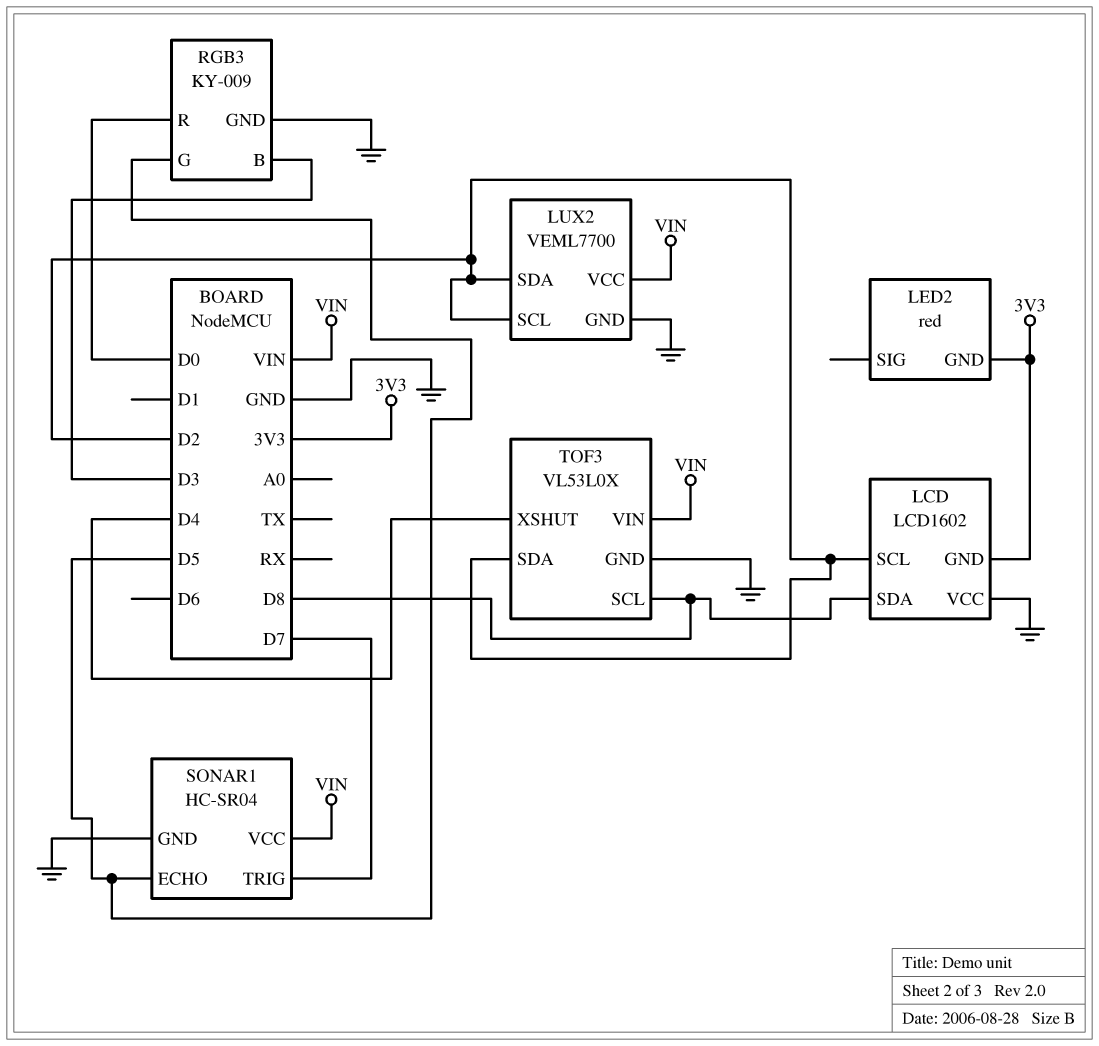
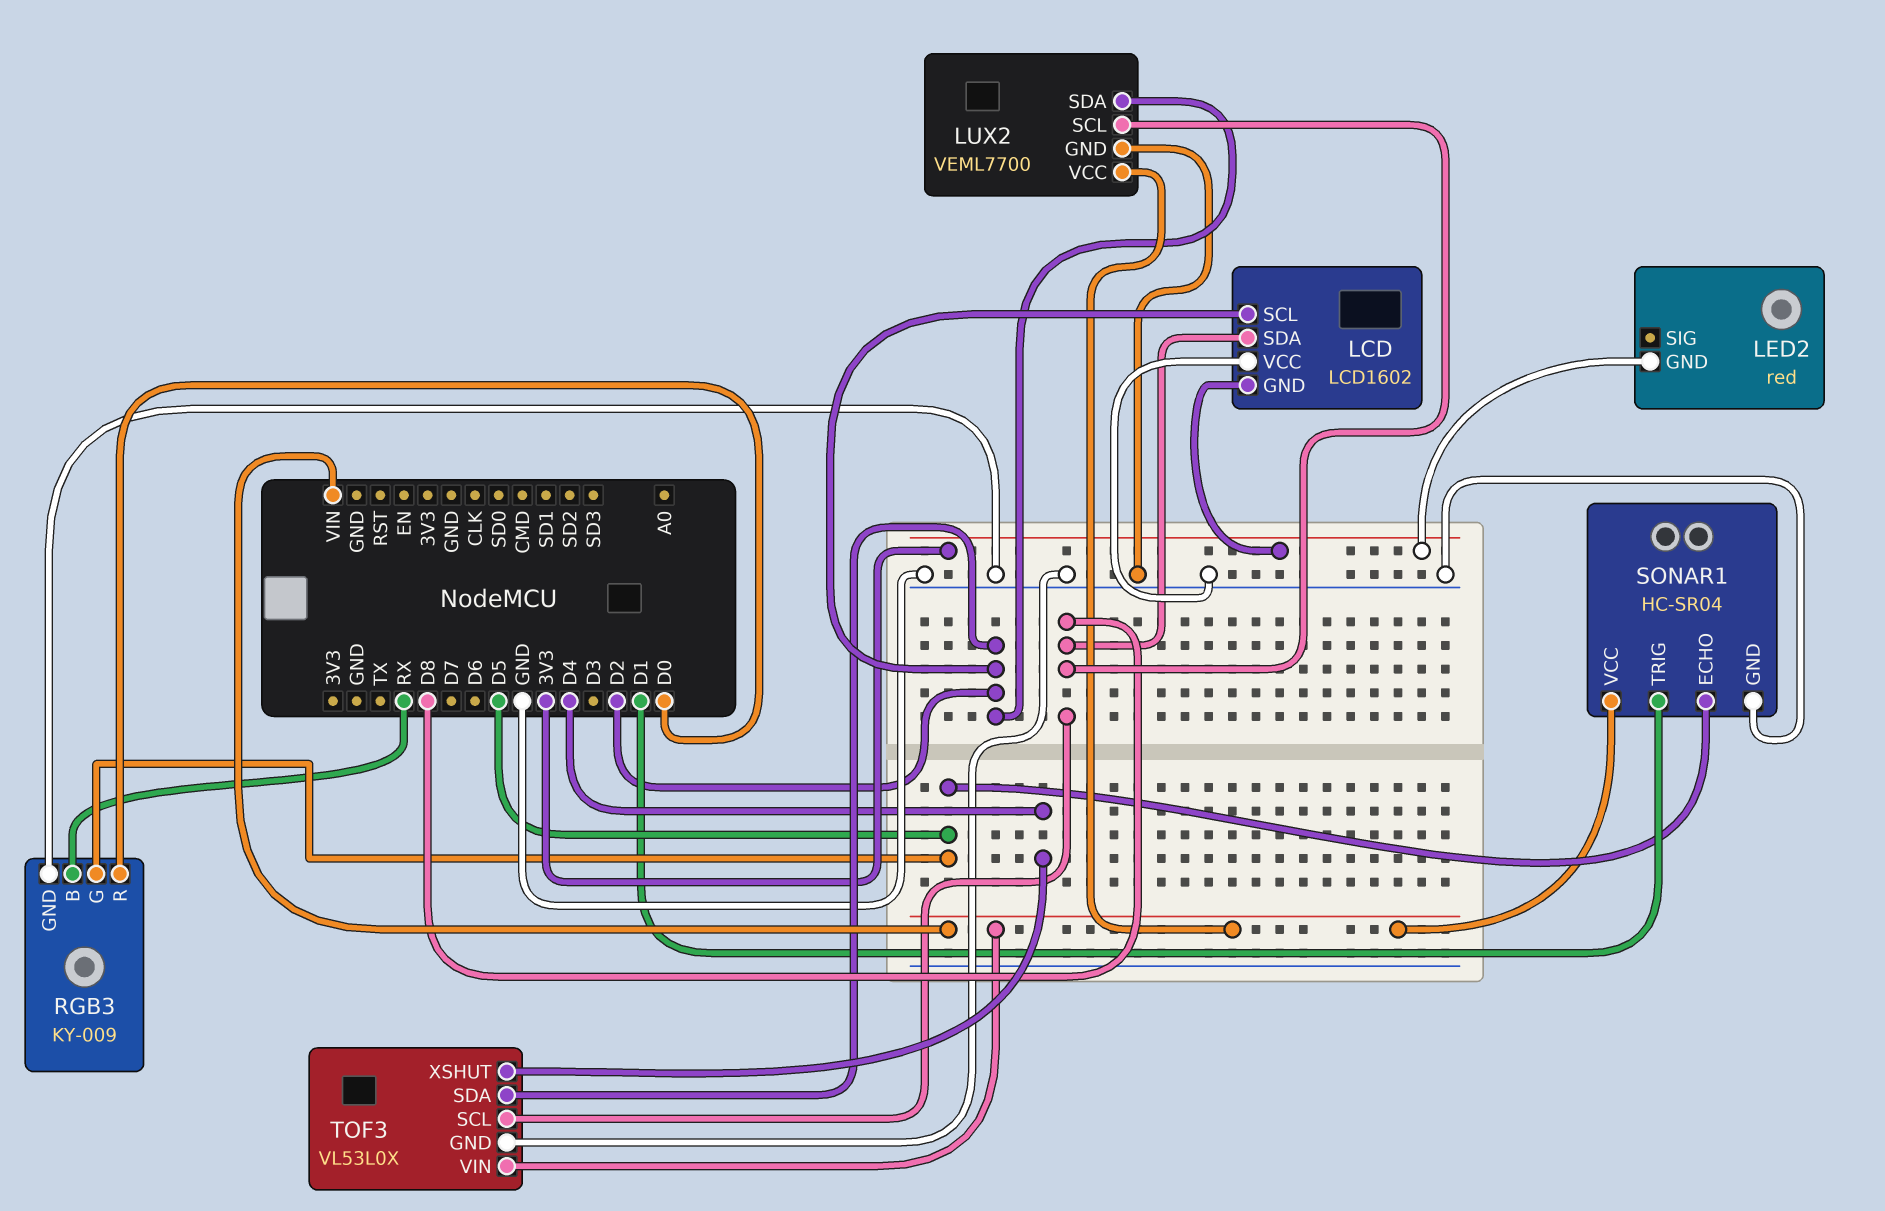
LUX2 pin SCL: D2 -> D8
RGB3 pin B: D3 -> RX
SONAR1 pin TRIG: D7 -> D1

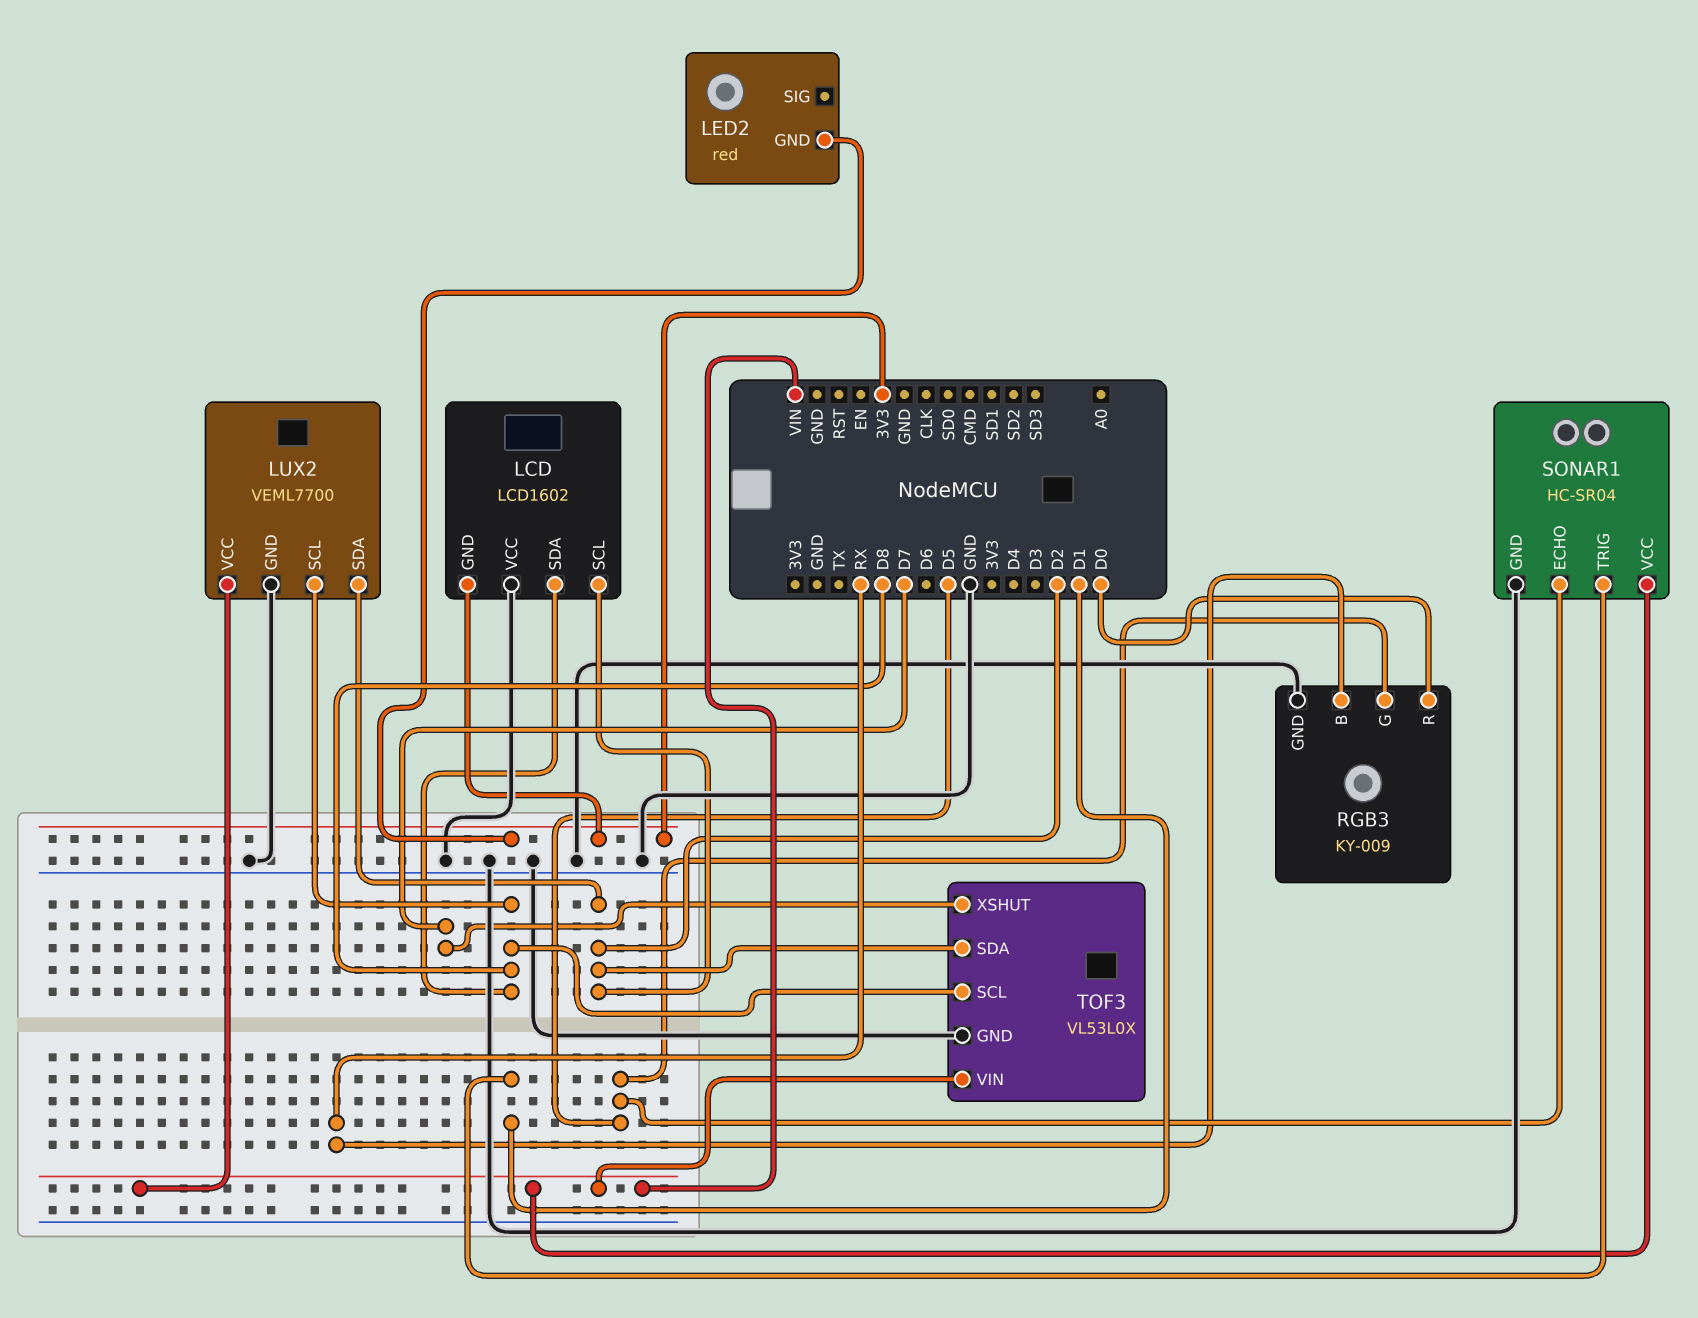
TOF3 pin XSHUT: D4 -> D7

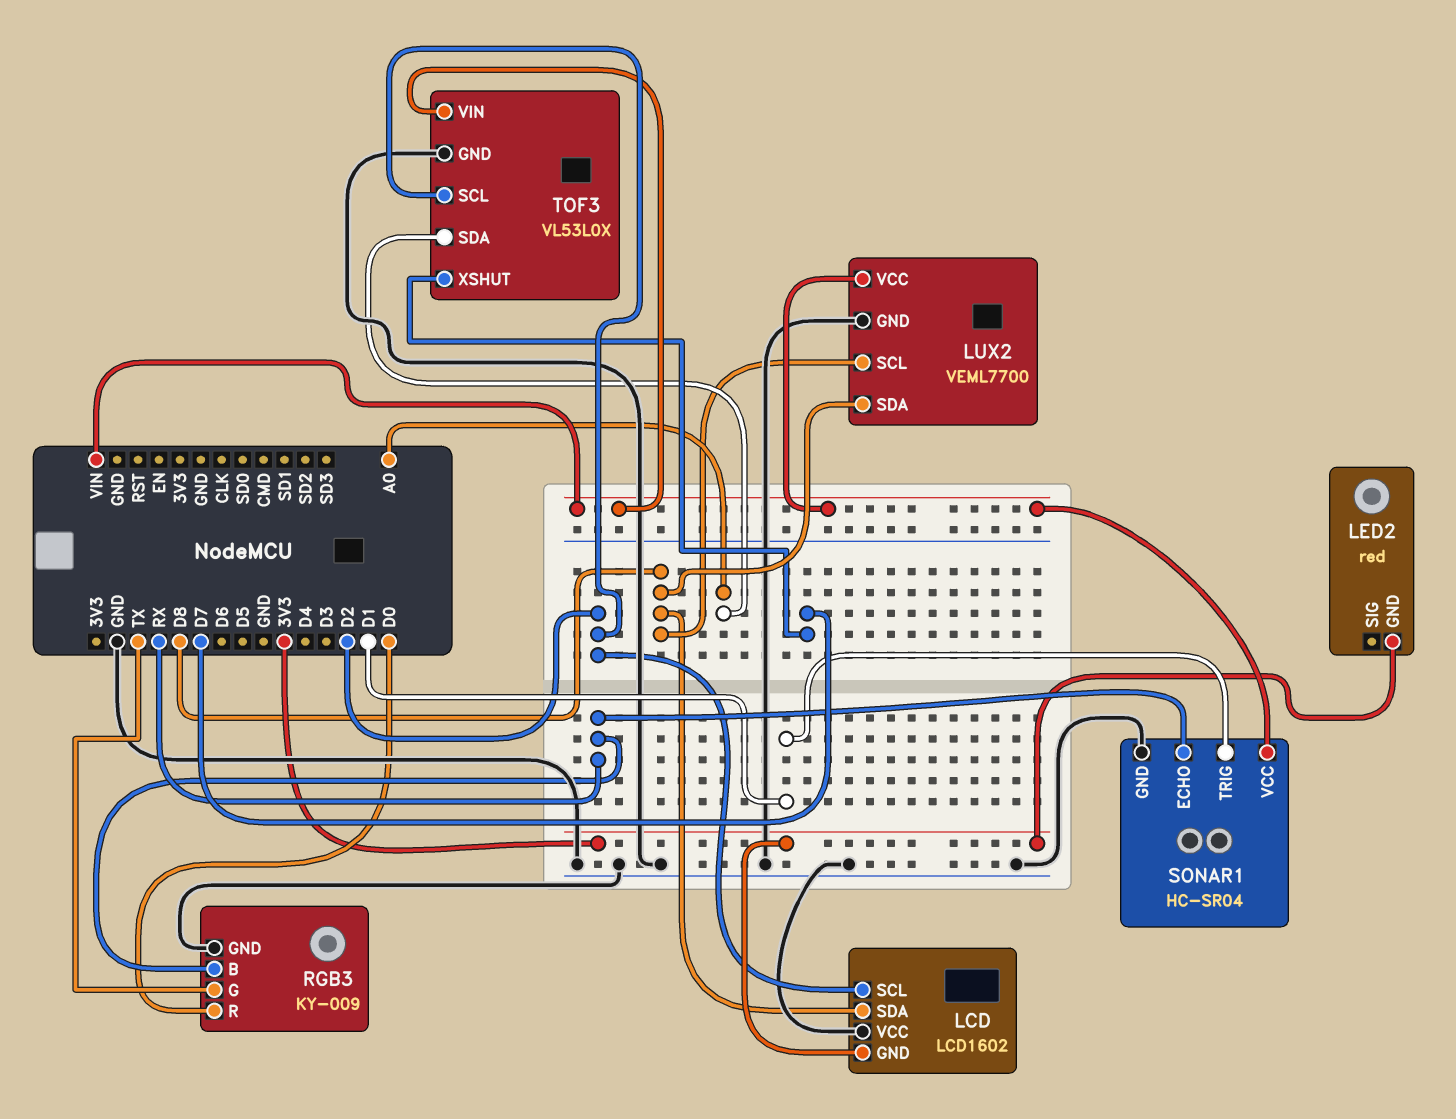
LUX2 pin SDA: D2 -> D8
RGB3 pin G: D5 -> TX
SONAR1 pin ECHO: D5 -> RX
TOF3 pin SCL: D8 -> D2
TOF3 pin SDA: D2 -> A0

